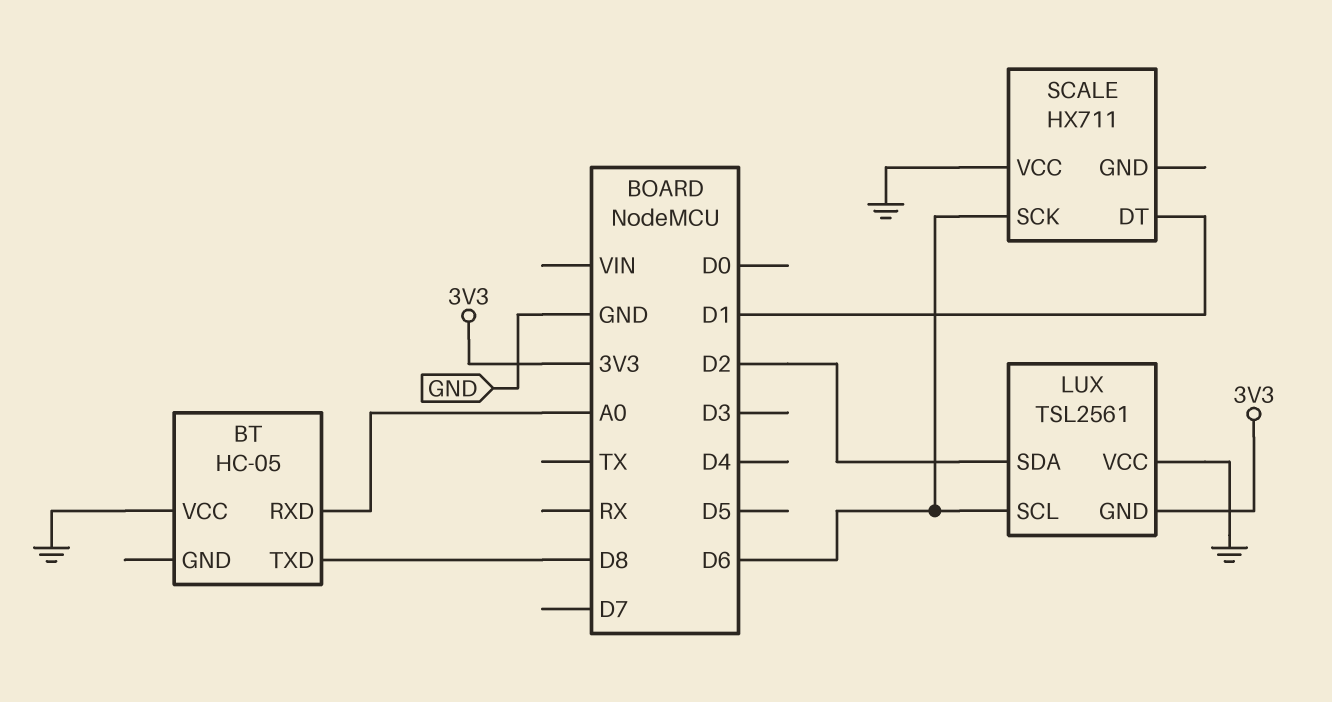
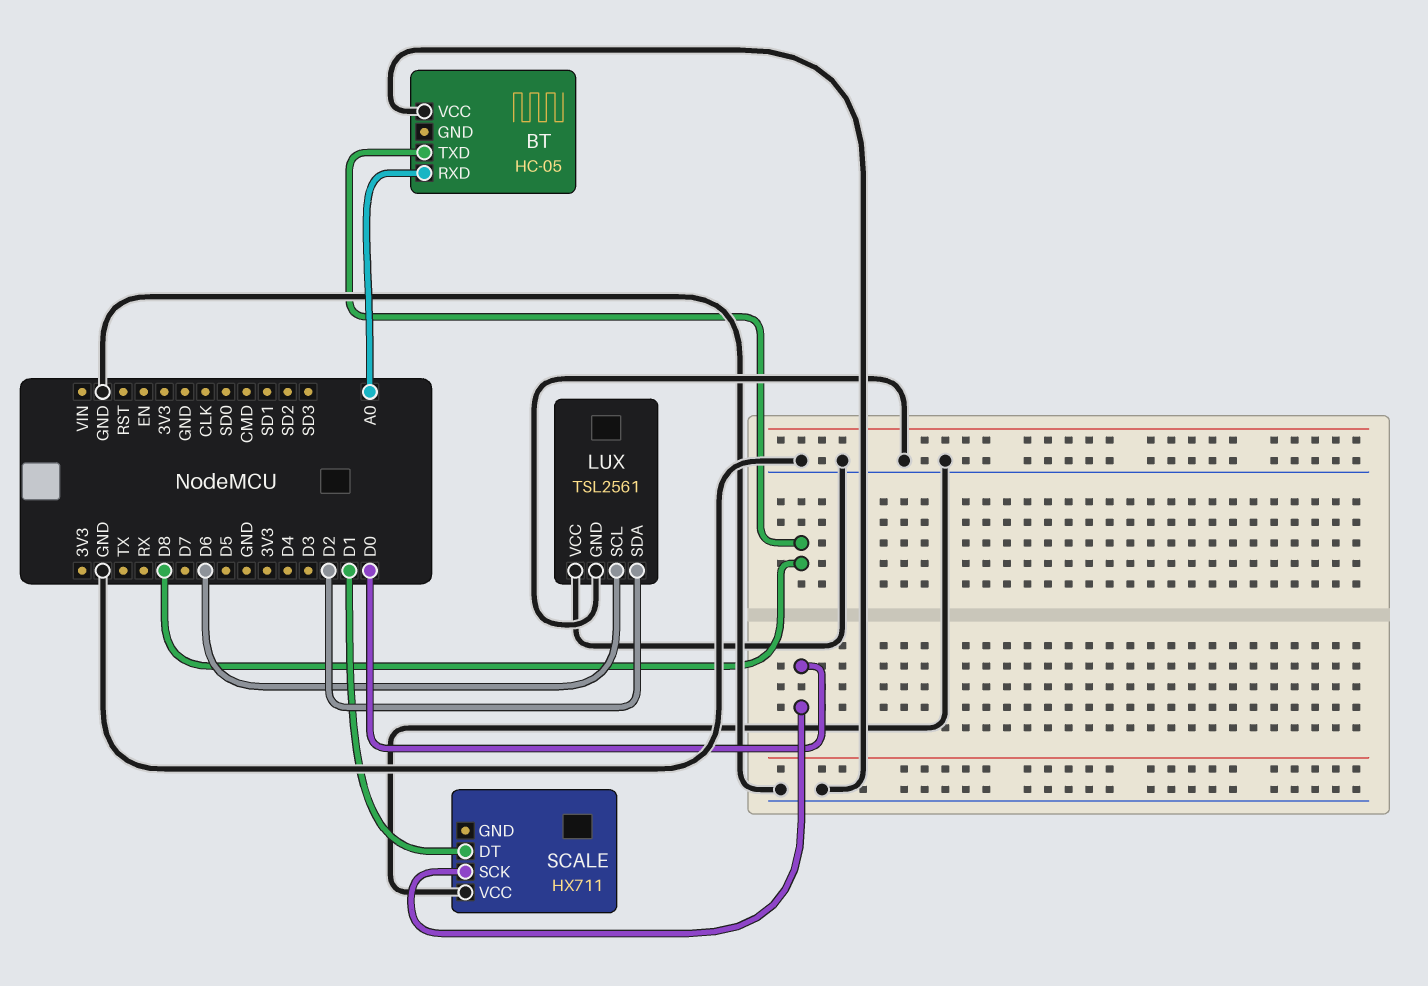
LUX pin GND: 3V3 -> GND
SCALE pin SCK: D6 -> D0

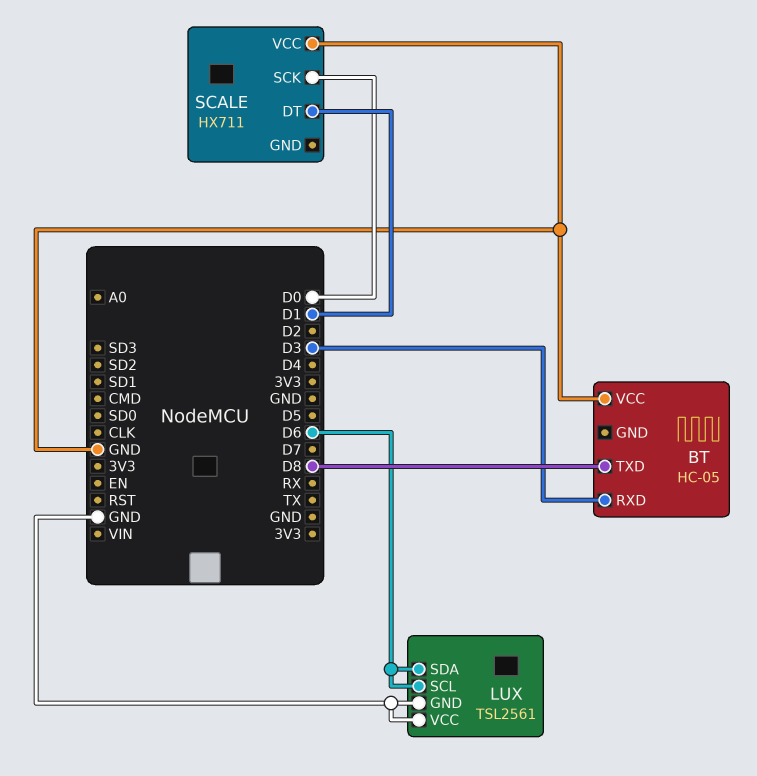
BT pin RXD: A0 -> D3
LUX pin SDA: D2 -> D6

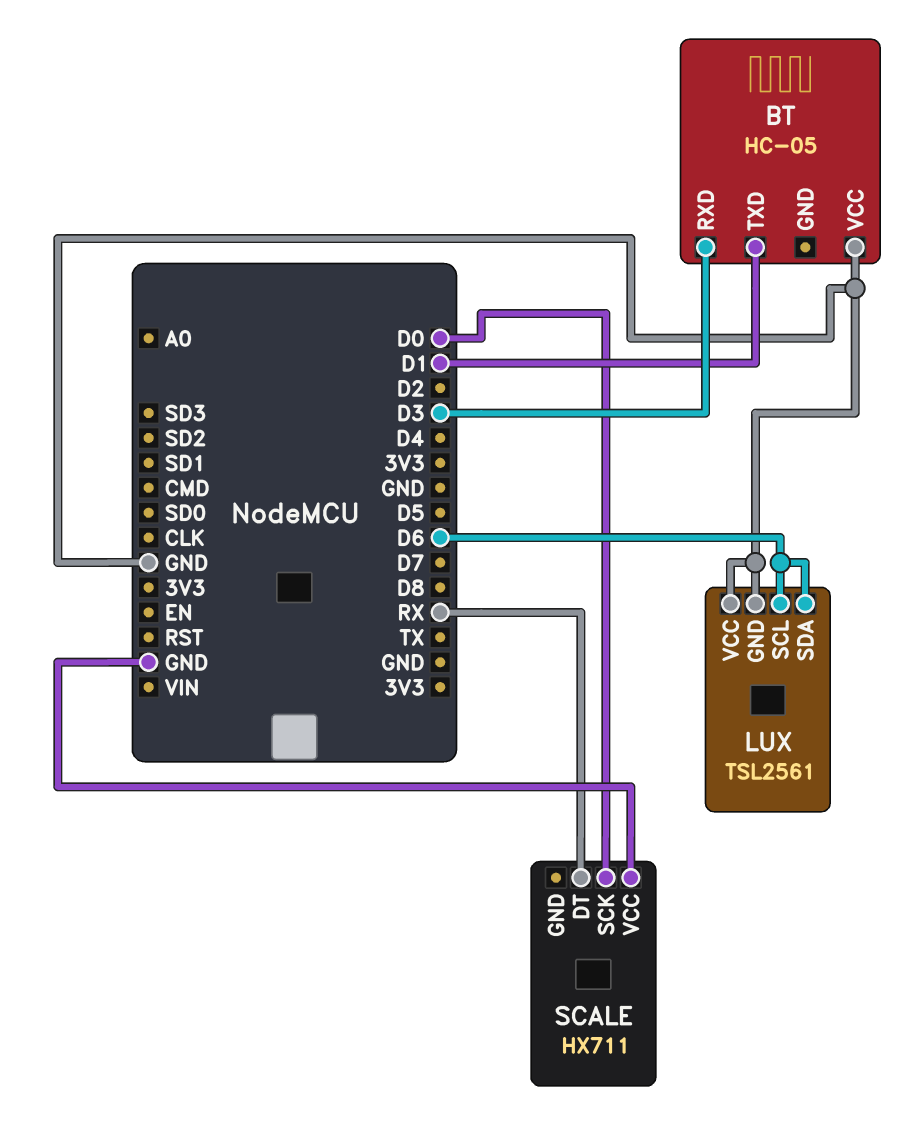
BT pin TXD: D8 -> D1
SCALE pin DT: D1 -> RX

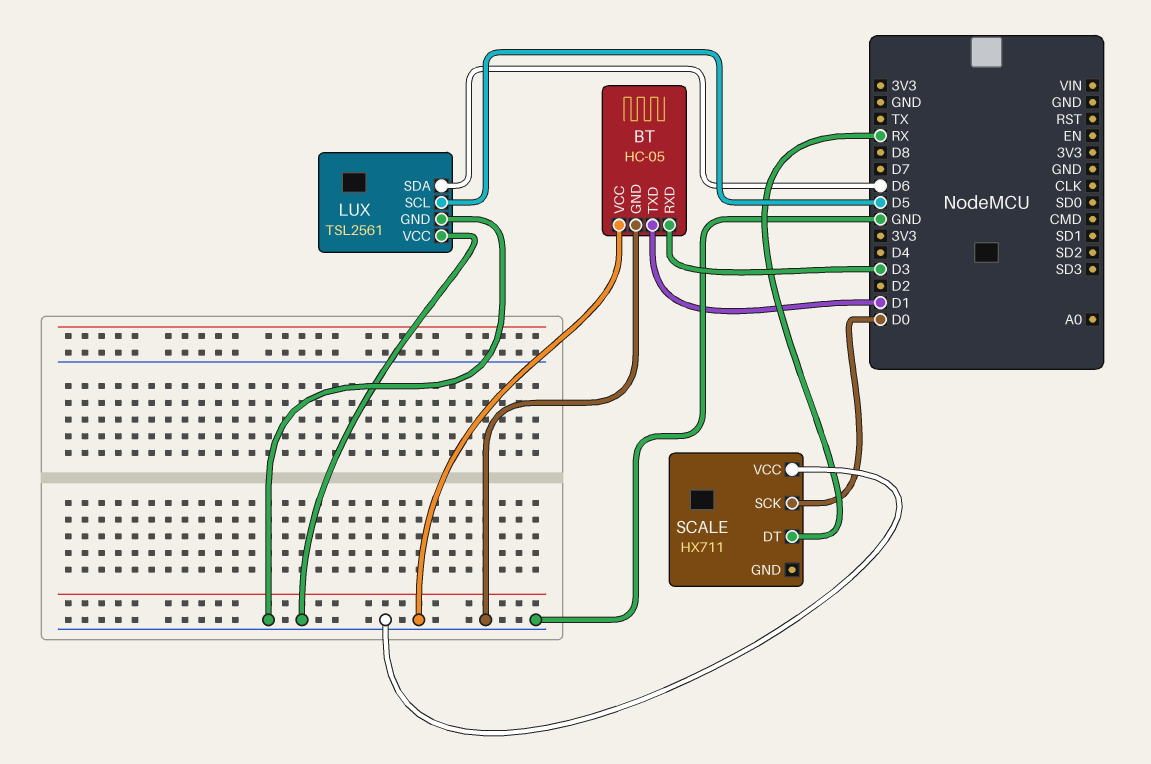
BT pin GND: none -> GND
LUX pin SCL: D6 -> D5

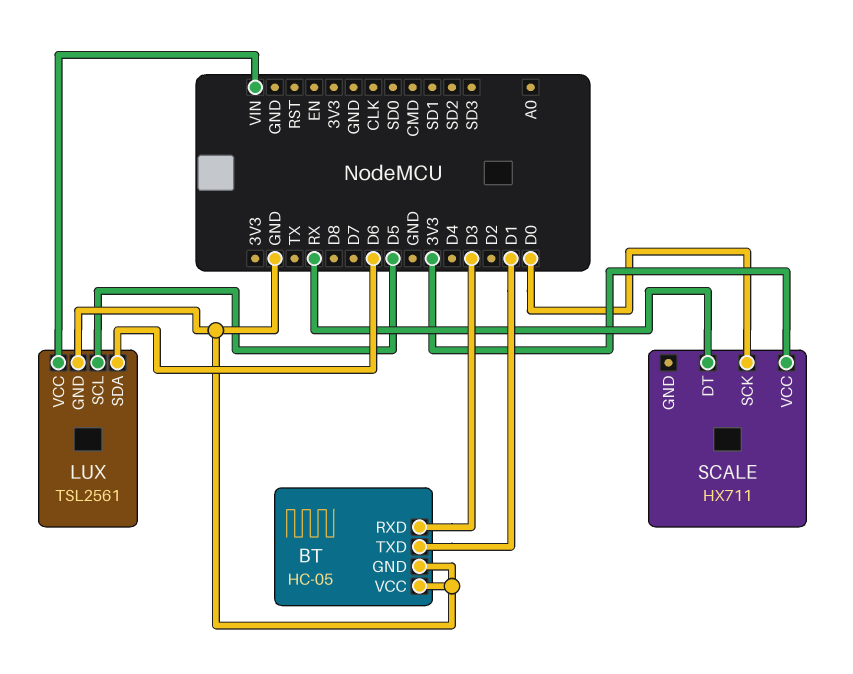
LUX pin VCC: GND -> VIN
SCALE pin VCC: GND -> 3V3

